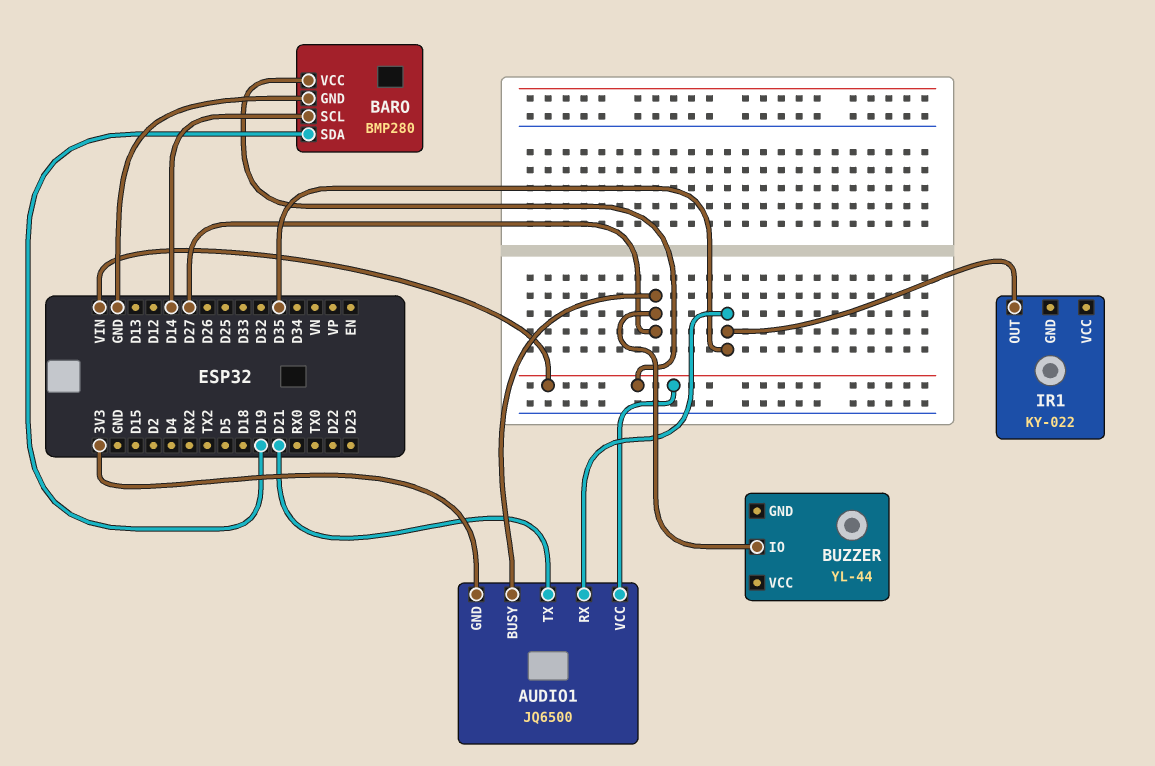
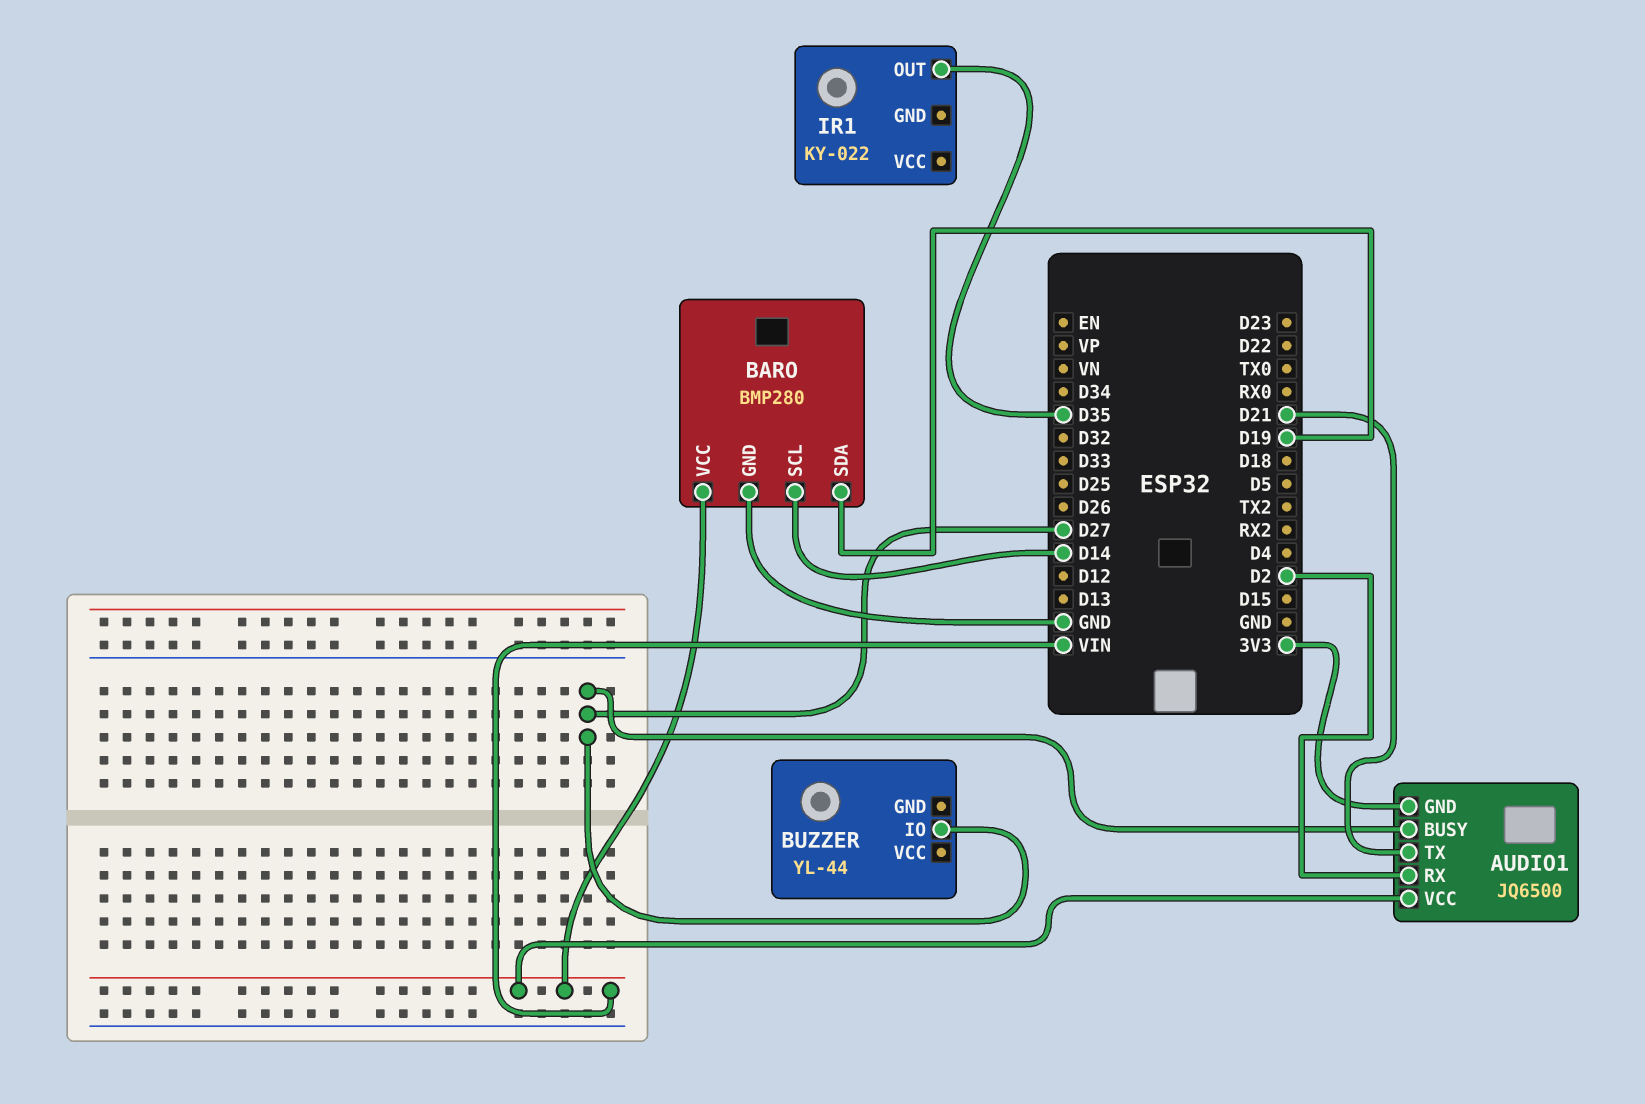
AUDIO1 pin RX: D35 -> D2

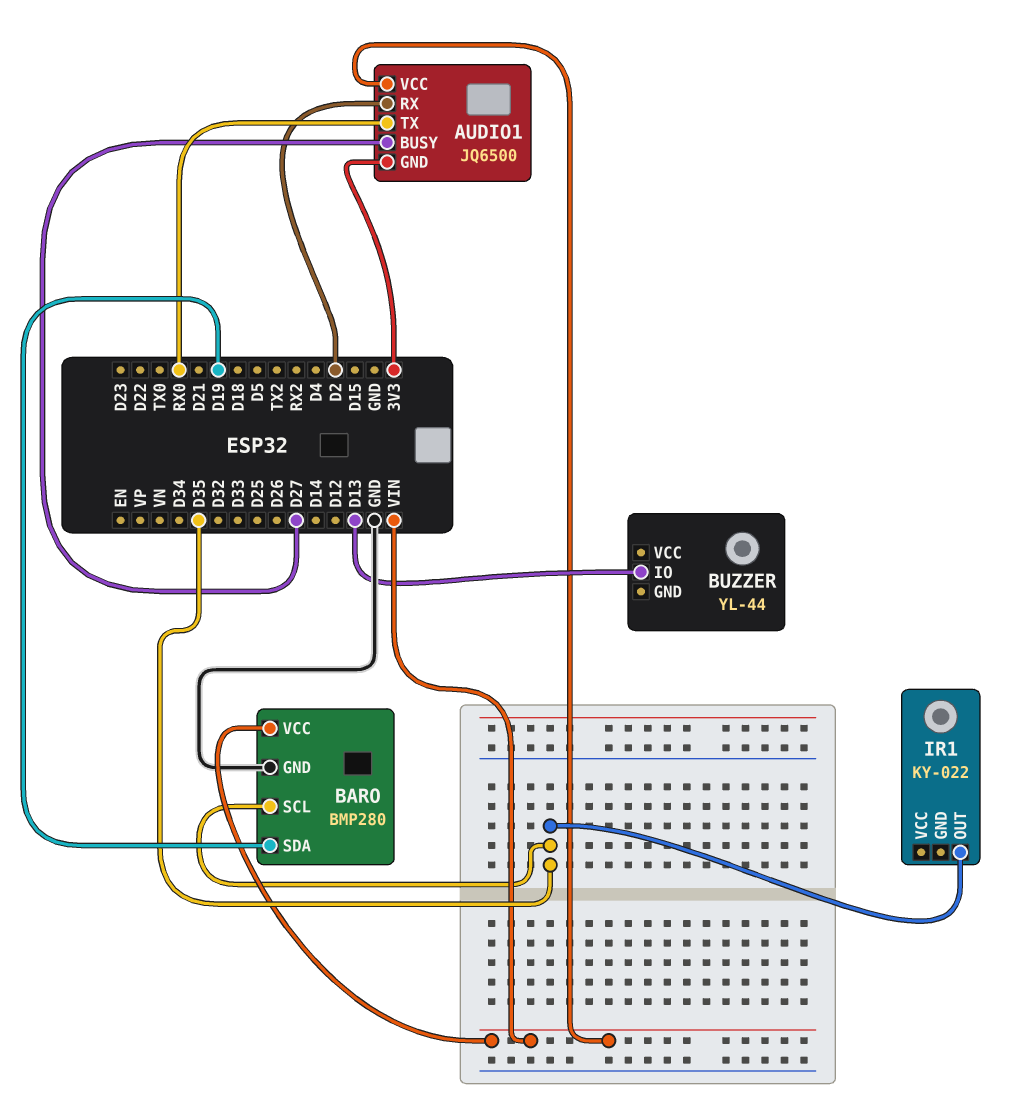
AUDIO1 pin TX: D21 -> RX0
BARO pin SCL: D14 -> D35
BUZZER pin IO: D27 -> D13

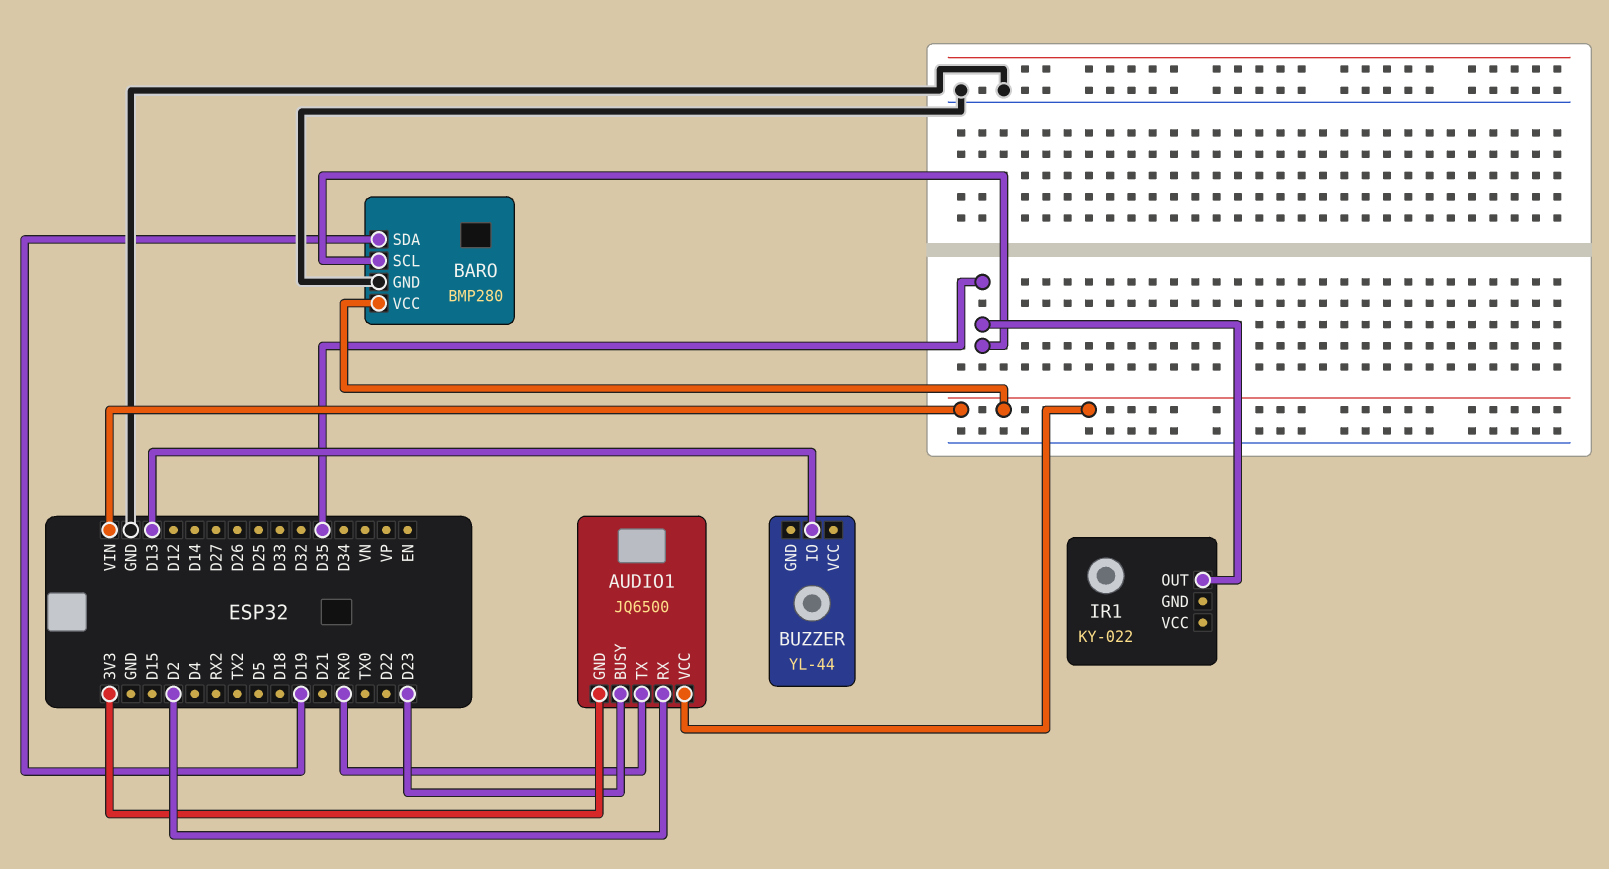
AUDIO1 pin BUSY: D27 -> D23

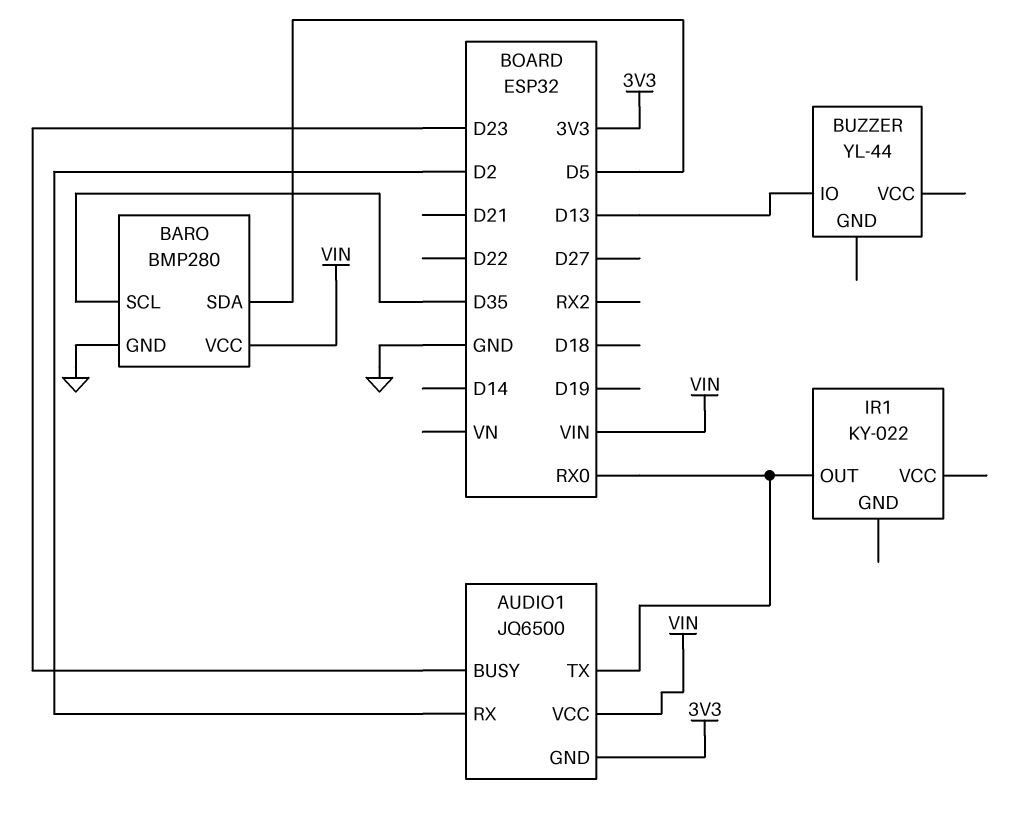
BARO pin SDA: D19 -> D5
IR1 pin OUT: D35 -> RX0

